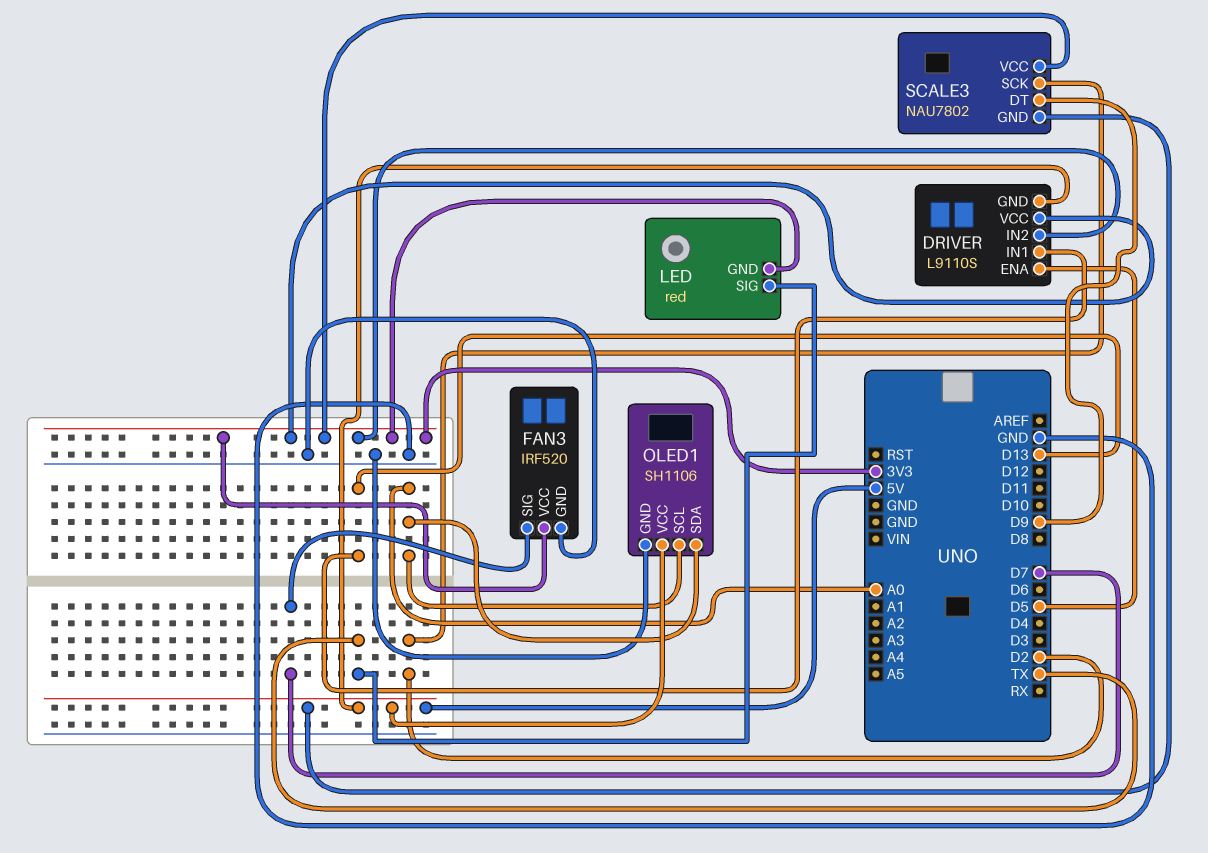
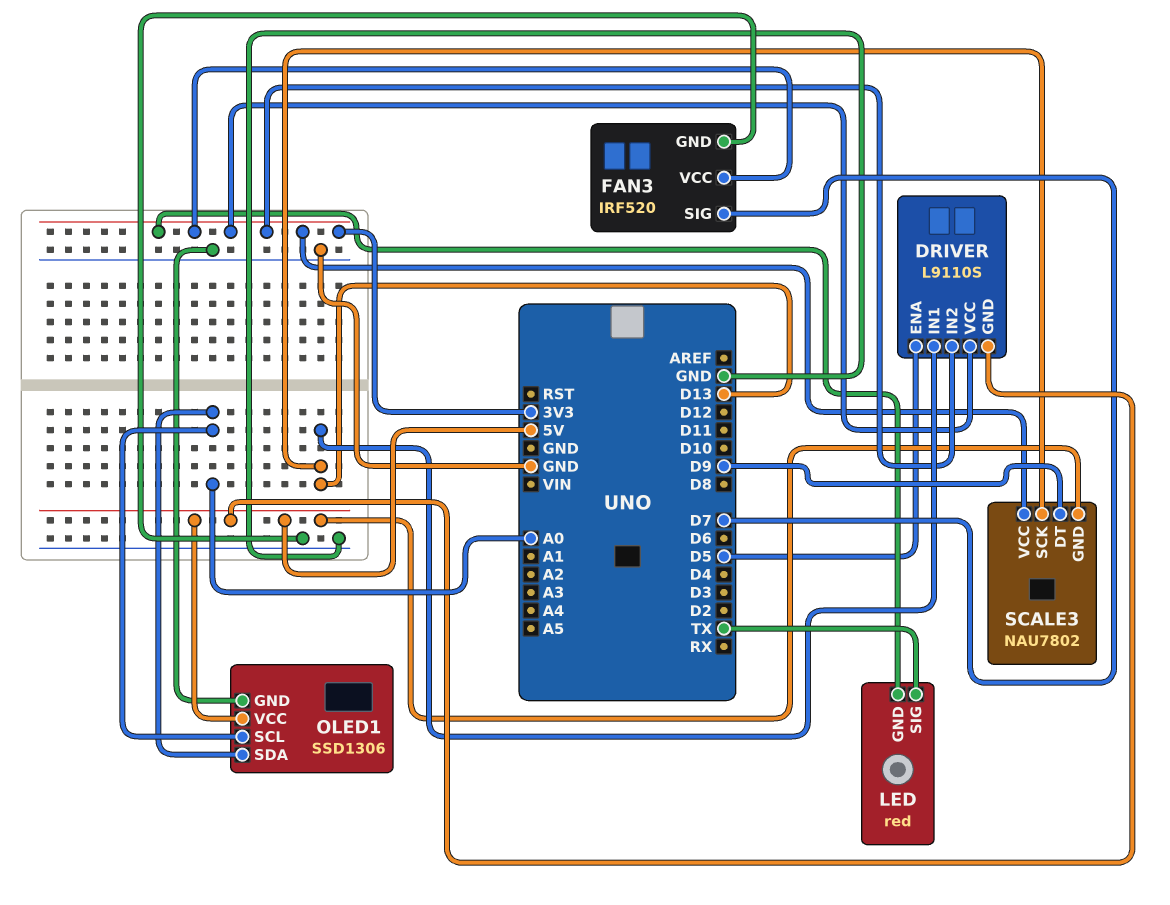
OLED1: SH1106 -> SSD1306
SCALE3 pin SCK: D2 -> D13

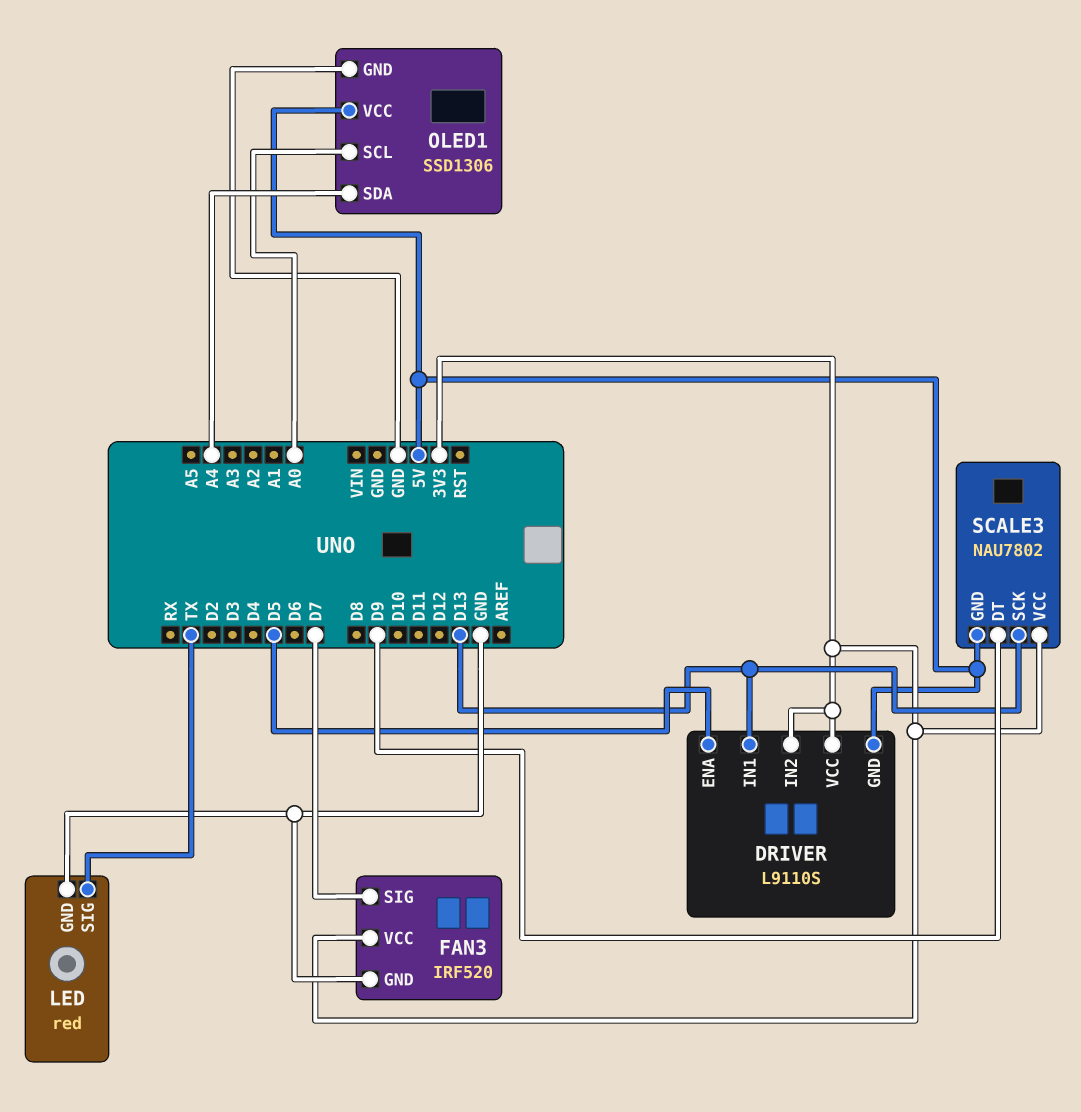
LED pin GND: 3V3 -> GND
OLED1 pin SDA: A0 -> A4

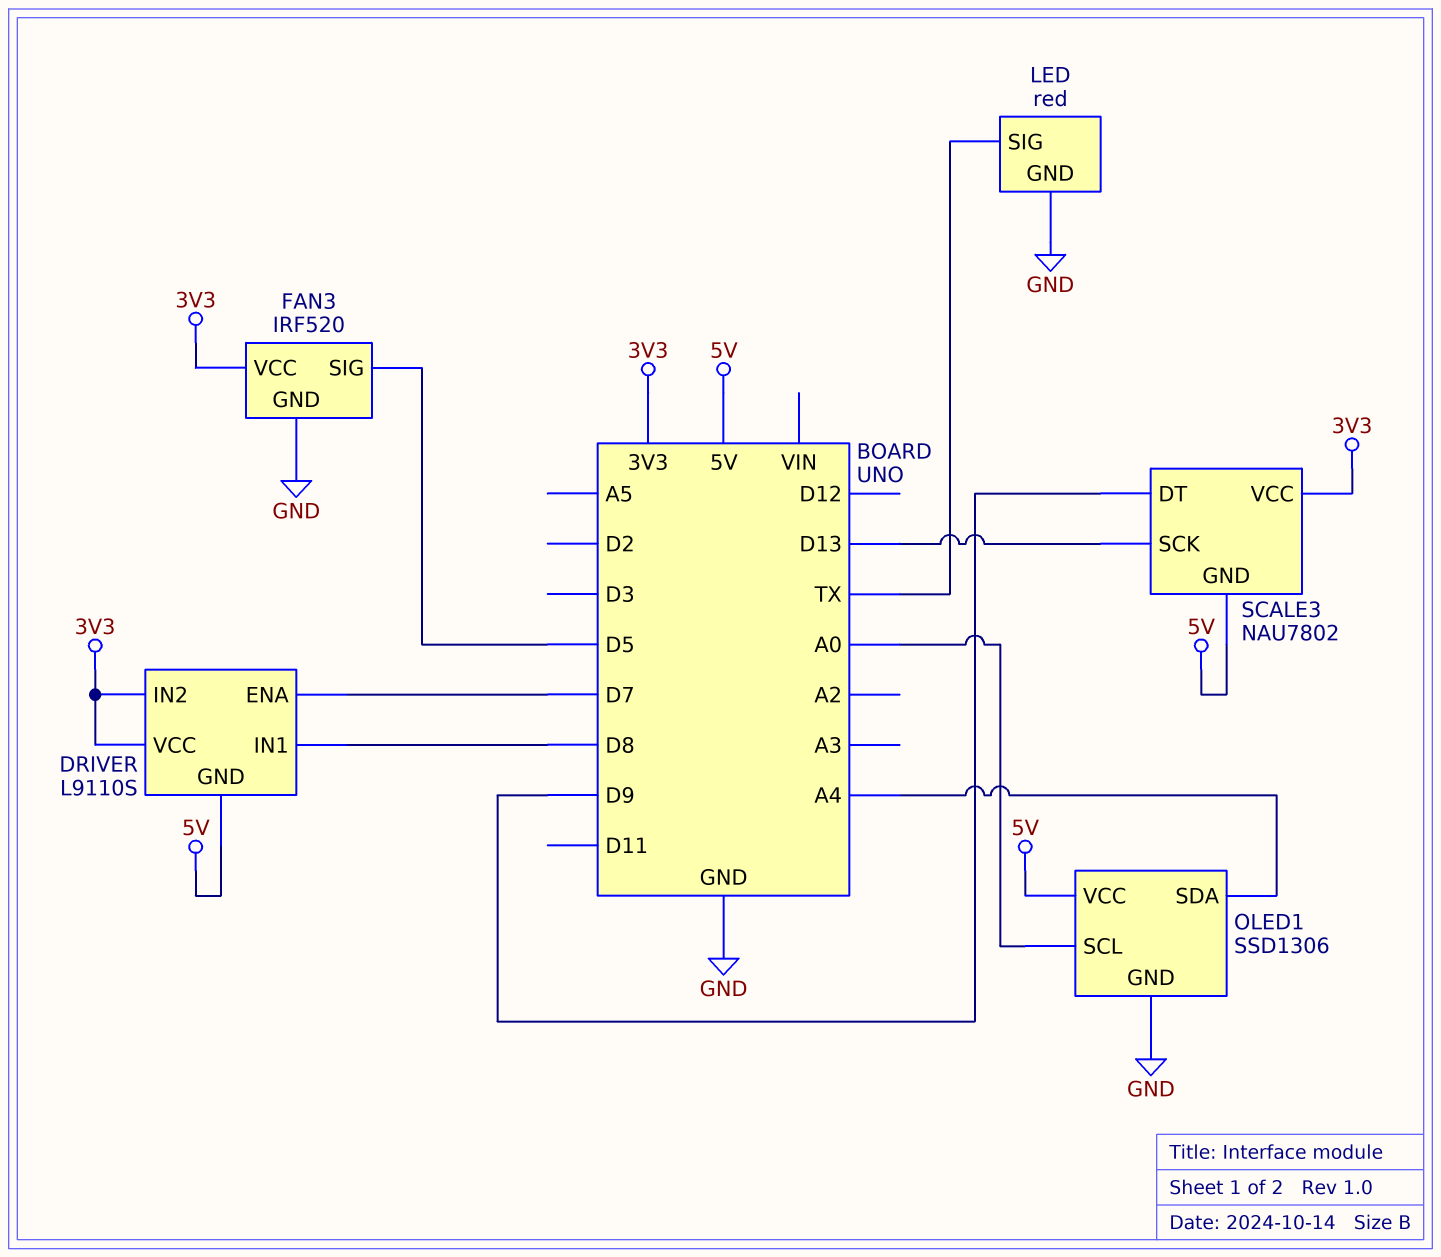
DRIVER pin ENA: D5 -> D7
DRIVER pin IN1: D13 -> D8
FAN3 pin SIG: D7 -> D5

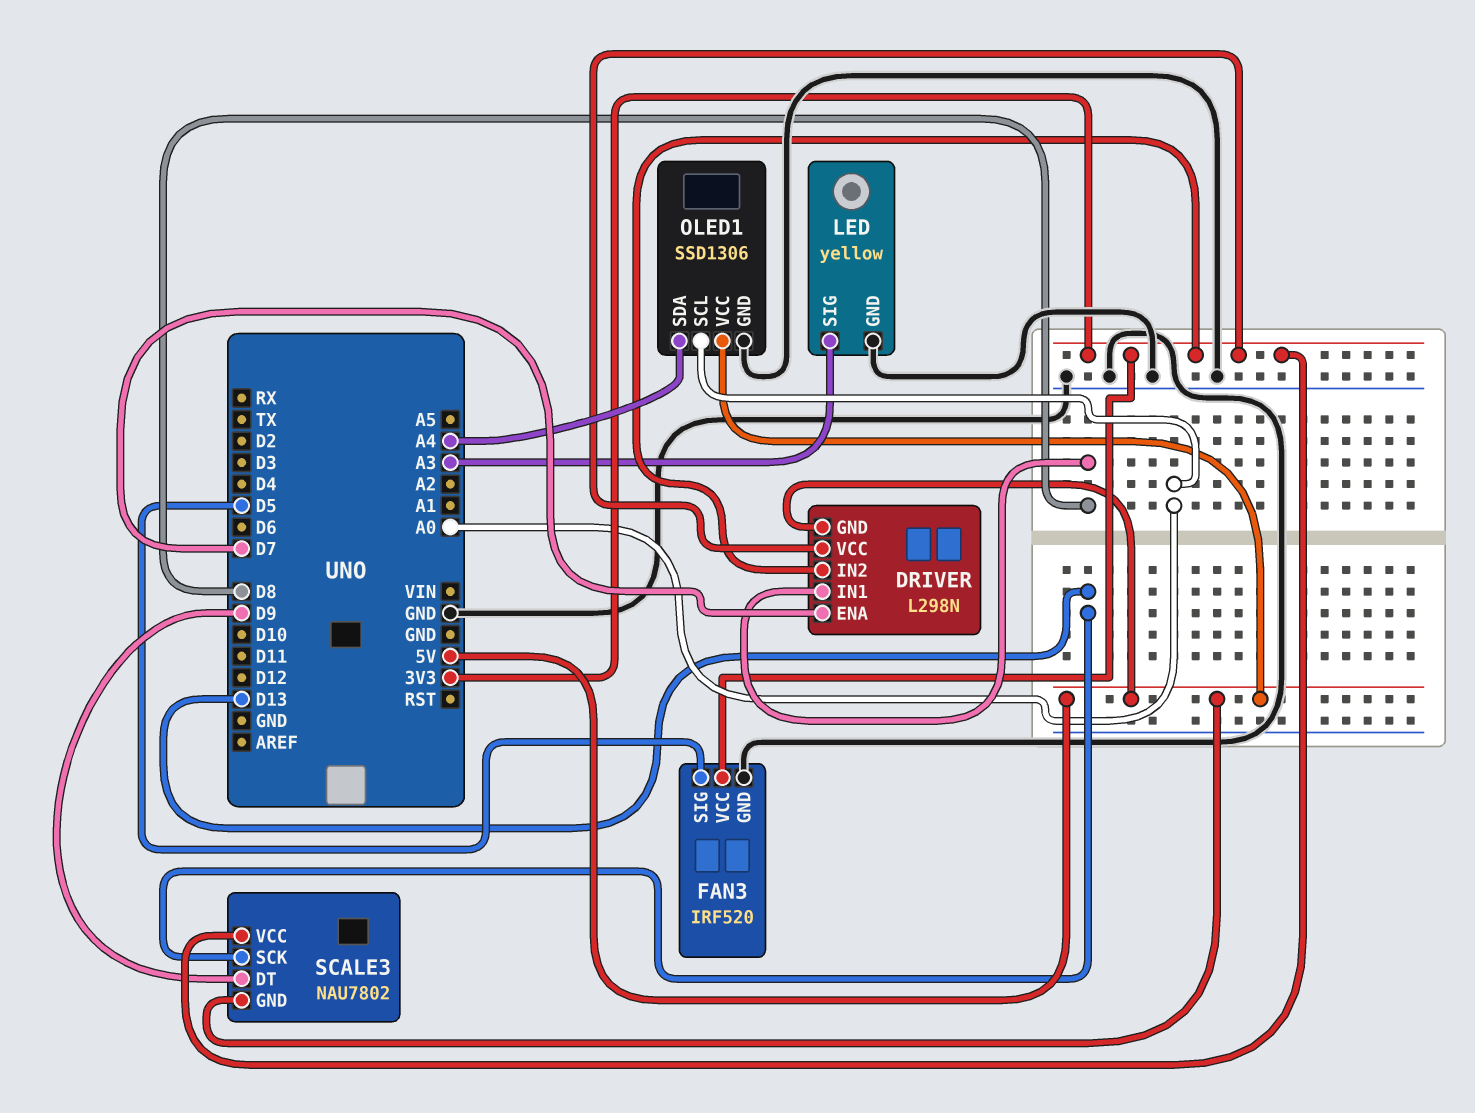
DRIVER: L9110S -> L298N
LED: red -> yellow
LED pin SIG: TX -> A3

